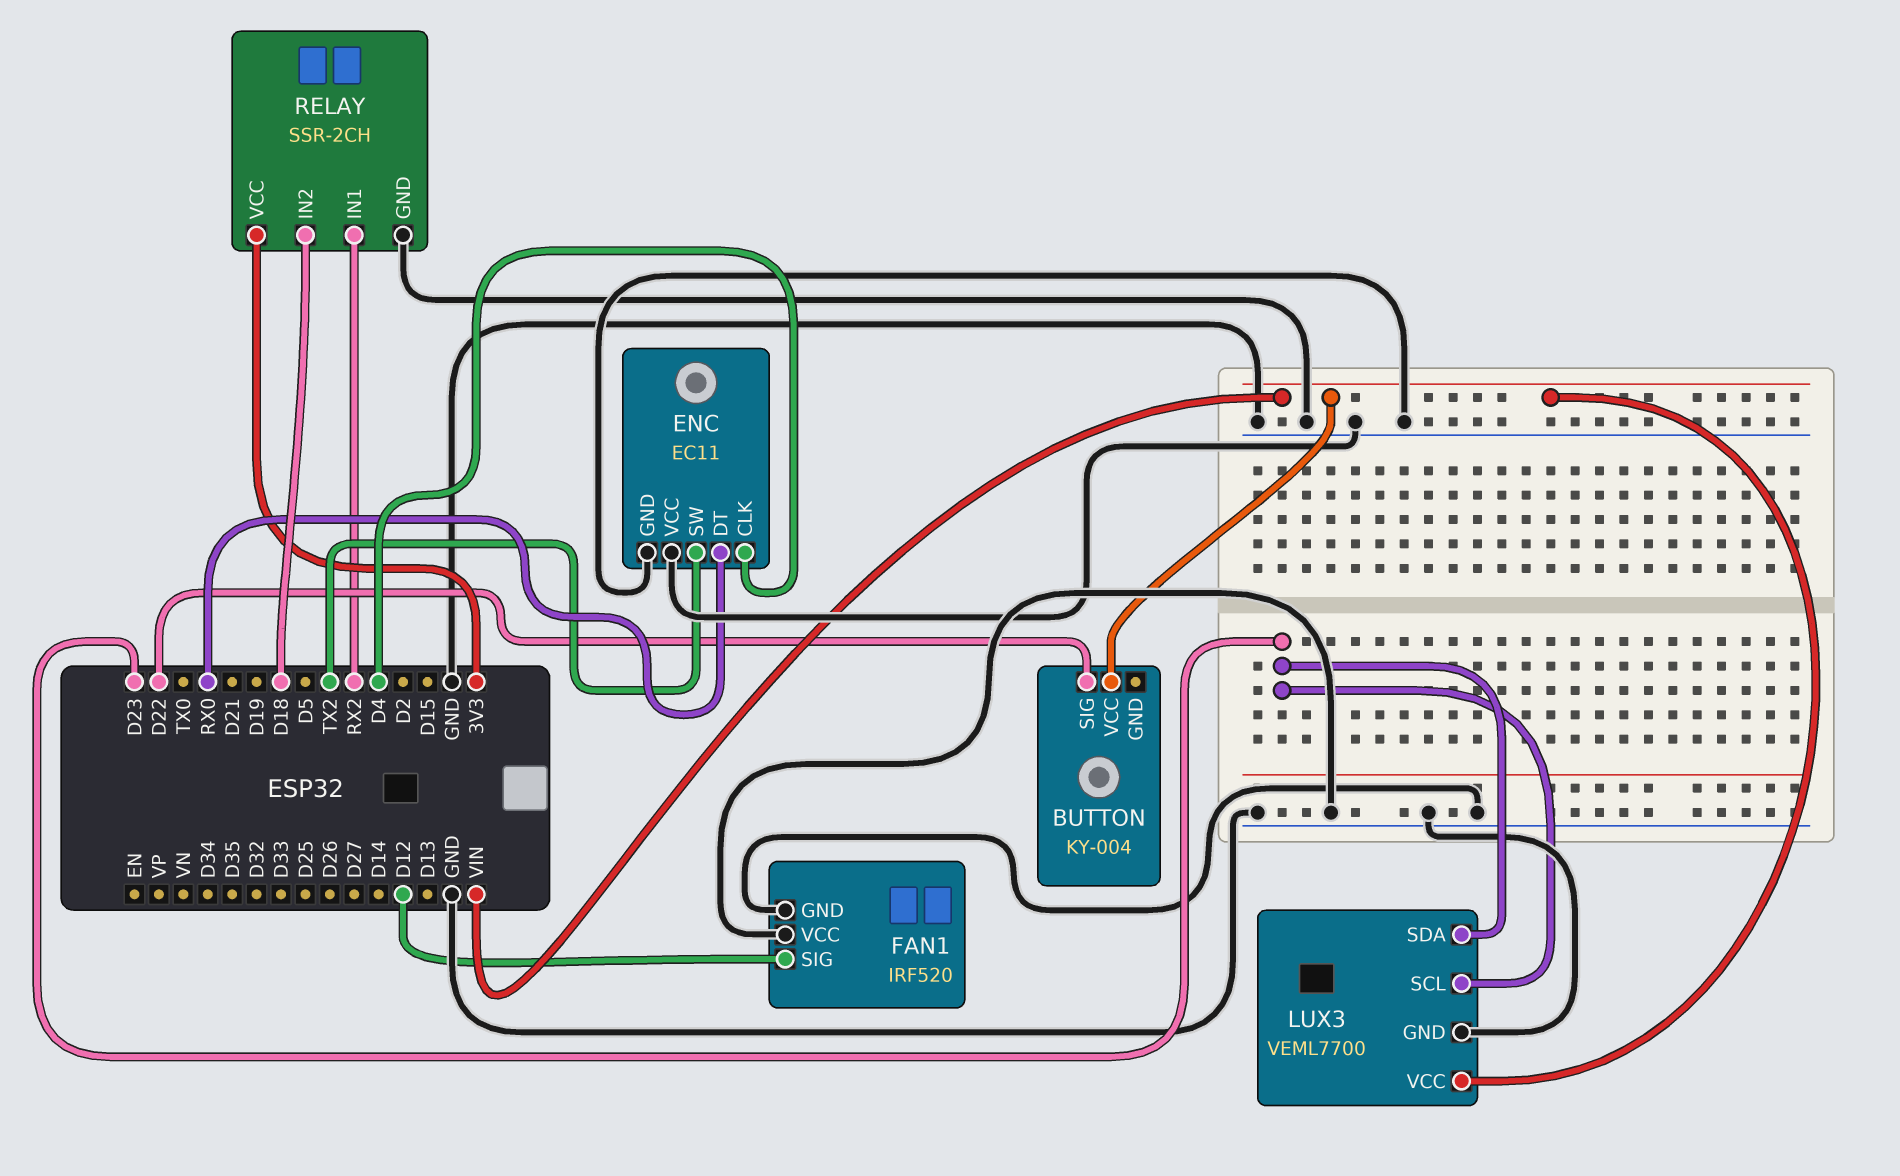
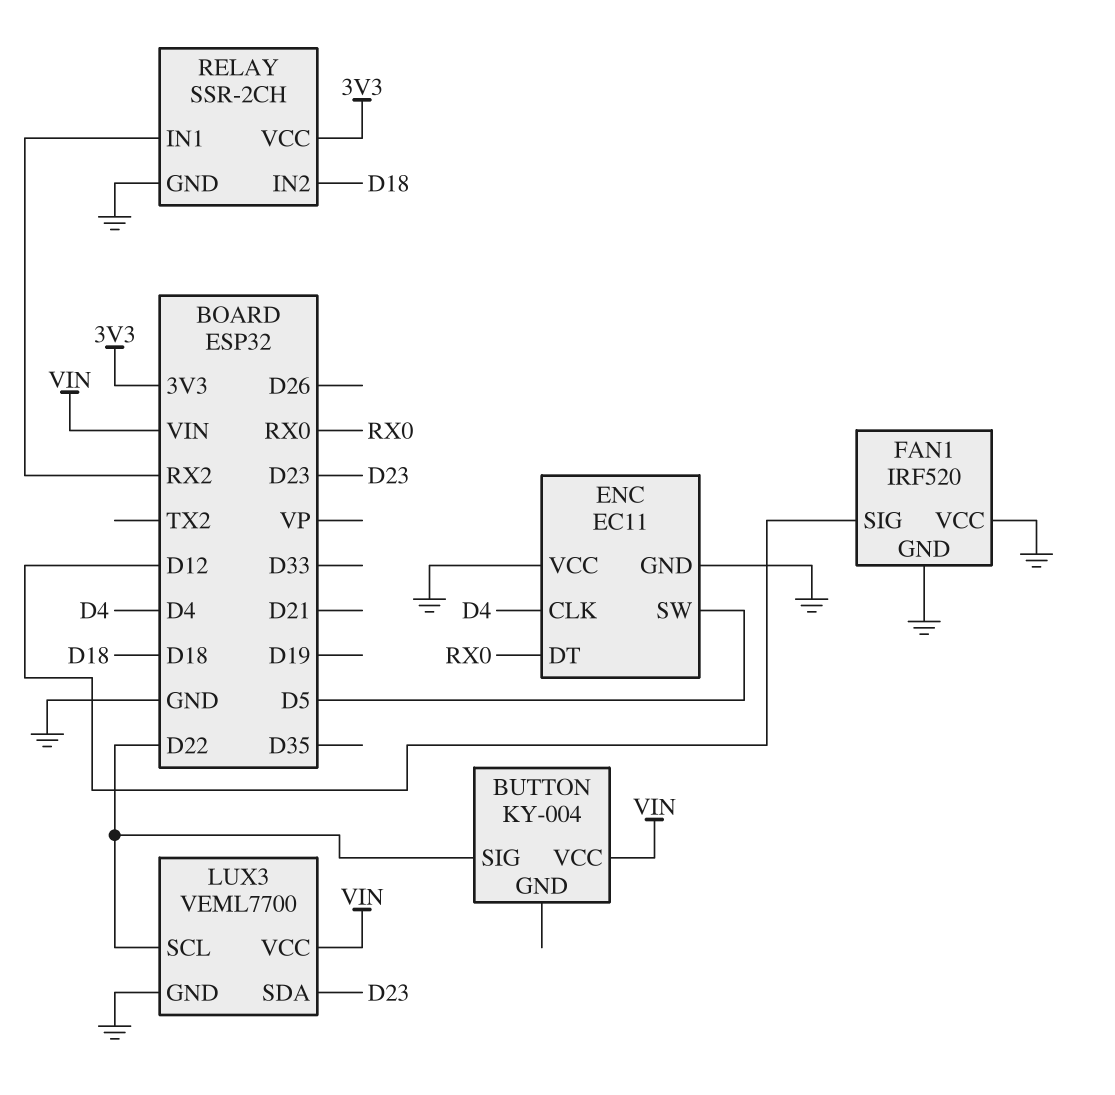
ENC pin SW: TX2 -> D5
LUX3 pin SCL: D23 -> D22

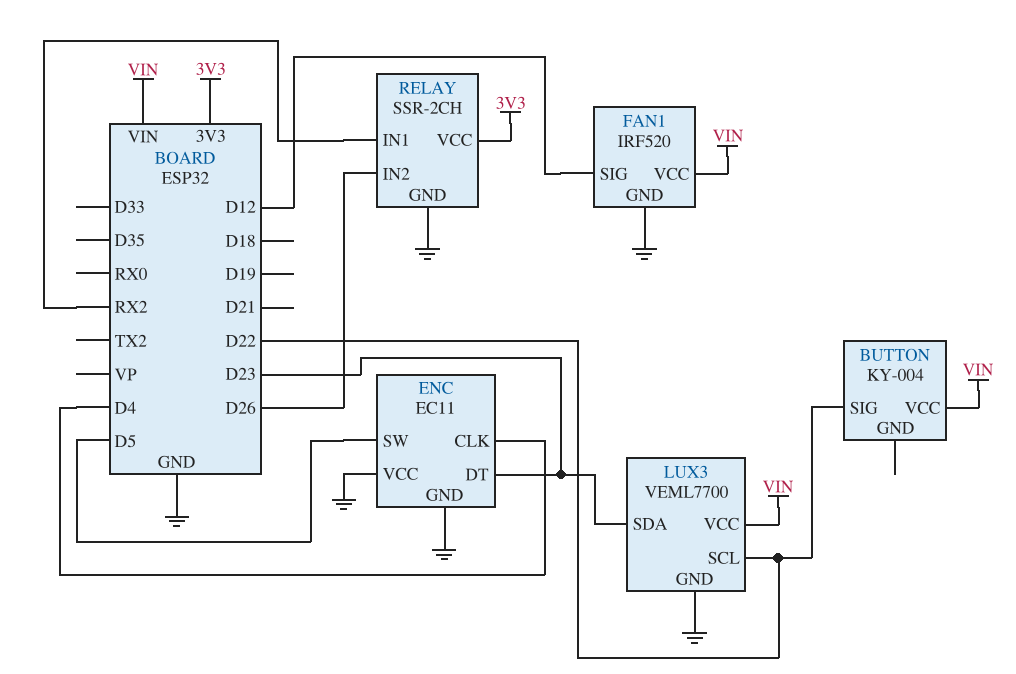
ENC pin DT: RX0 -> D23
FAN1 pin VCC: GND -> VIN
RELAY pin IN2: D18 -> D26

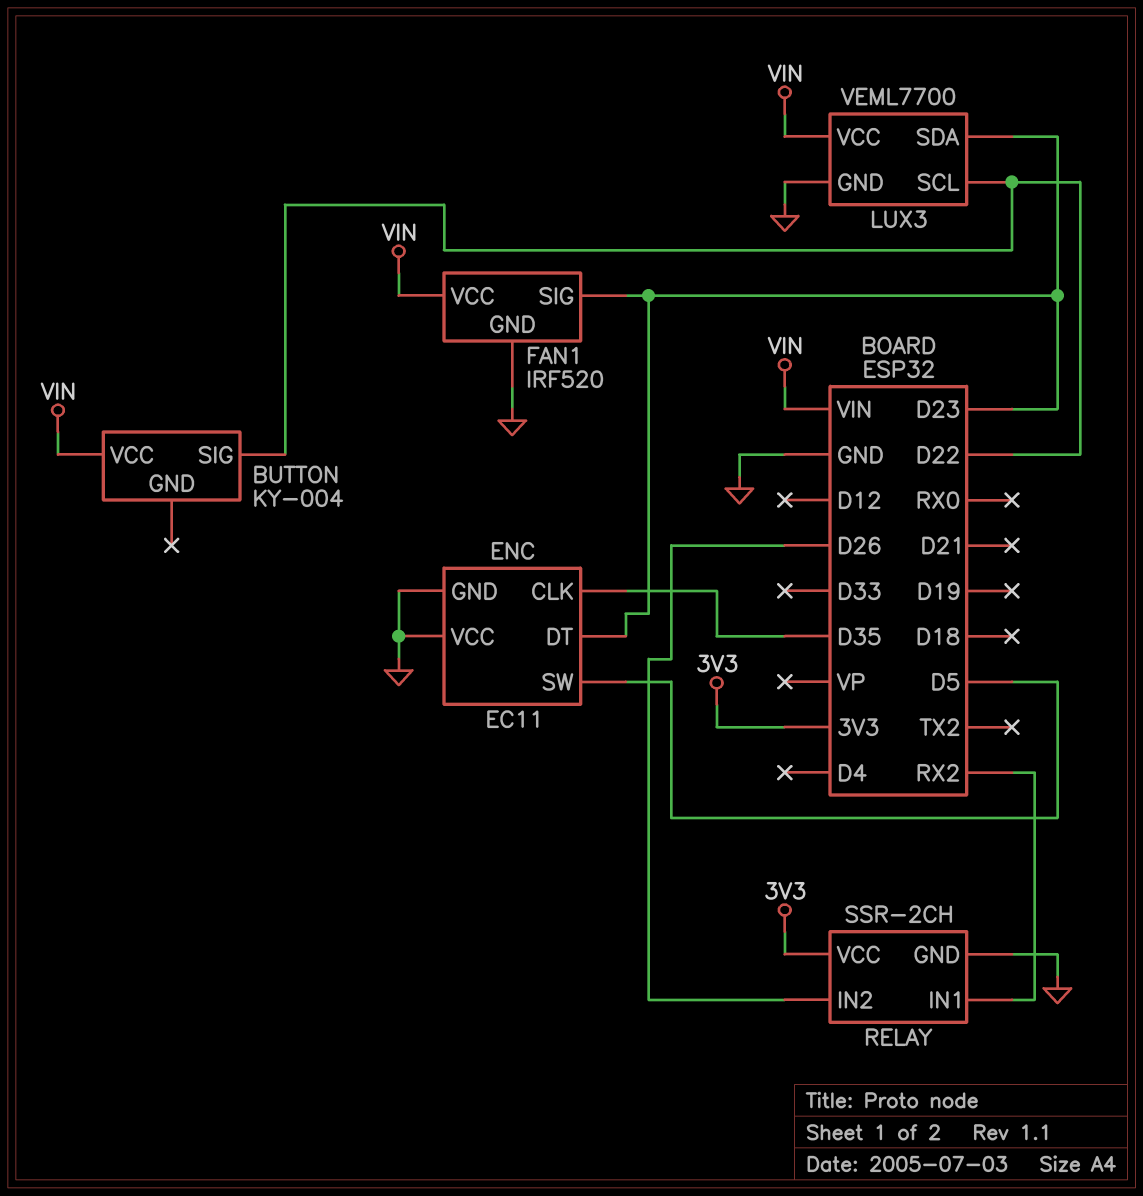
ENC pin CLK: D4 -> D35
FAN1 pin SIG: D12 -> D23

